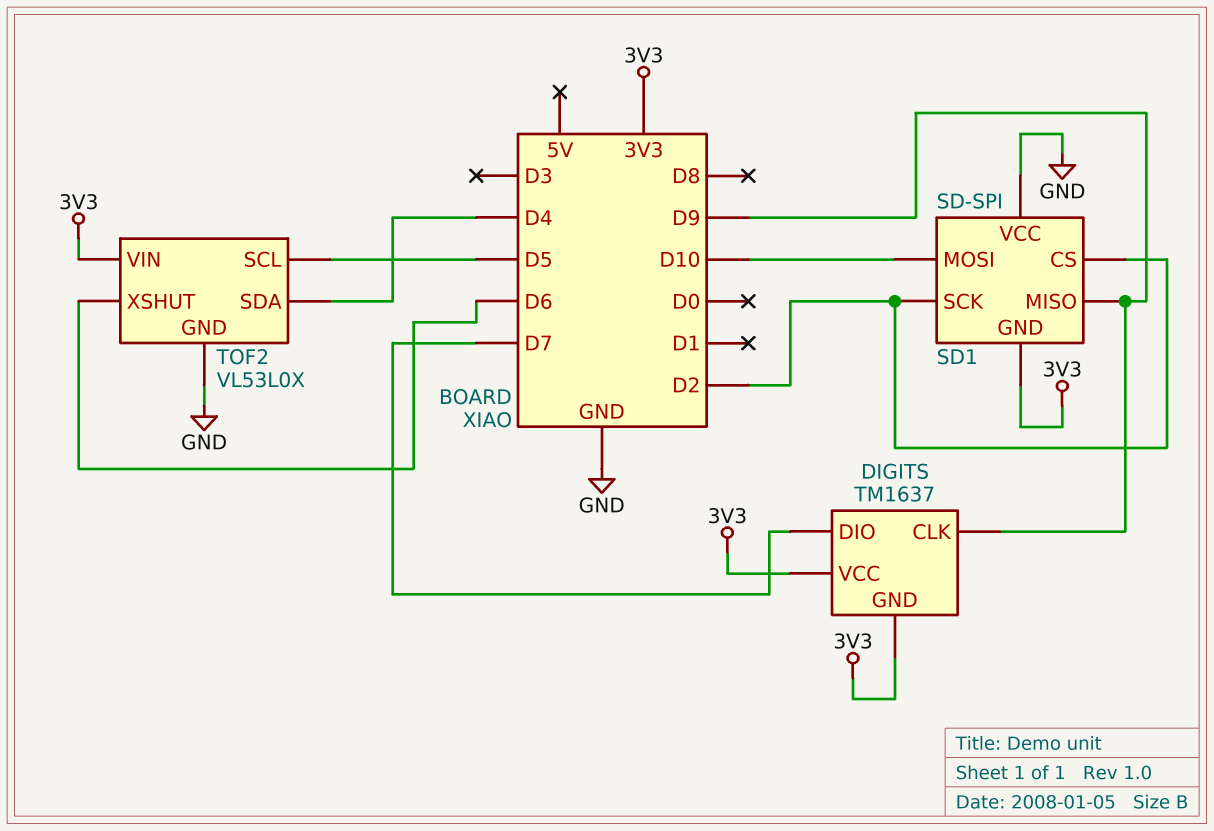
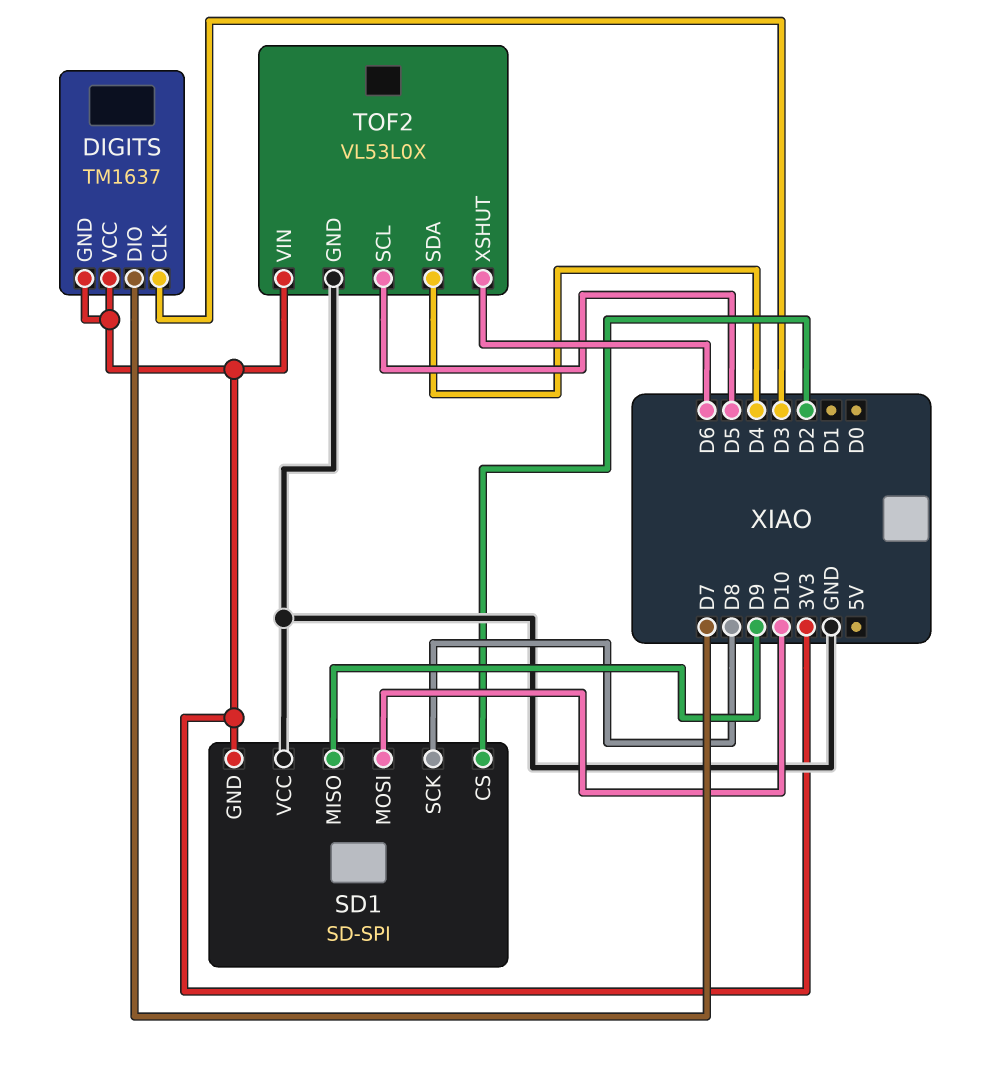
DIGITS pin CLK: D9 -> D3
SD1 pin SCK: D2 -> D8

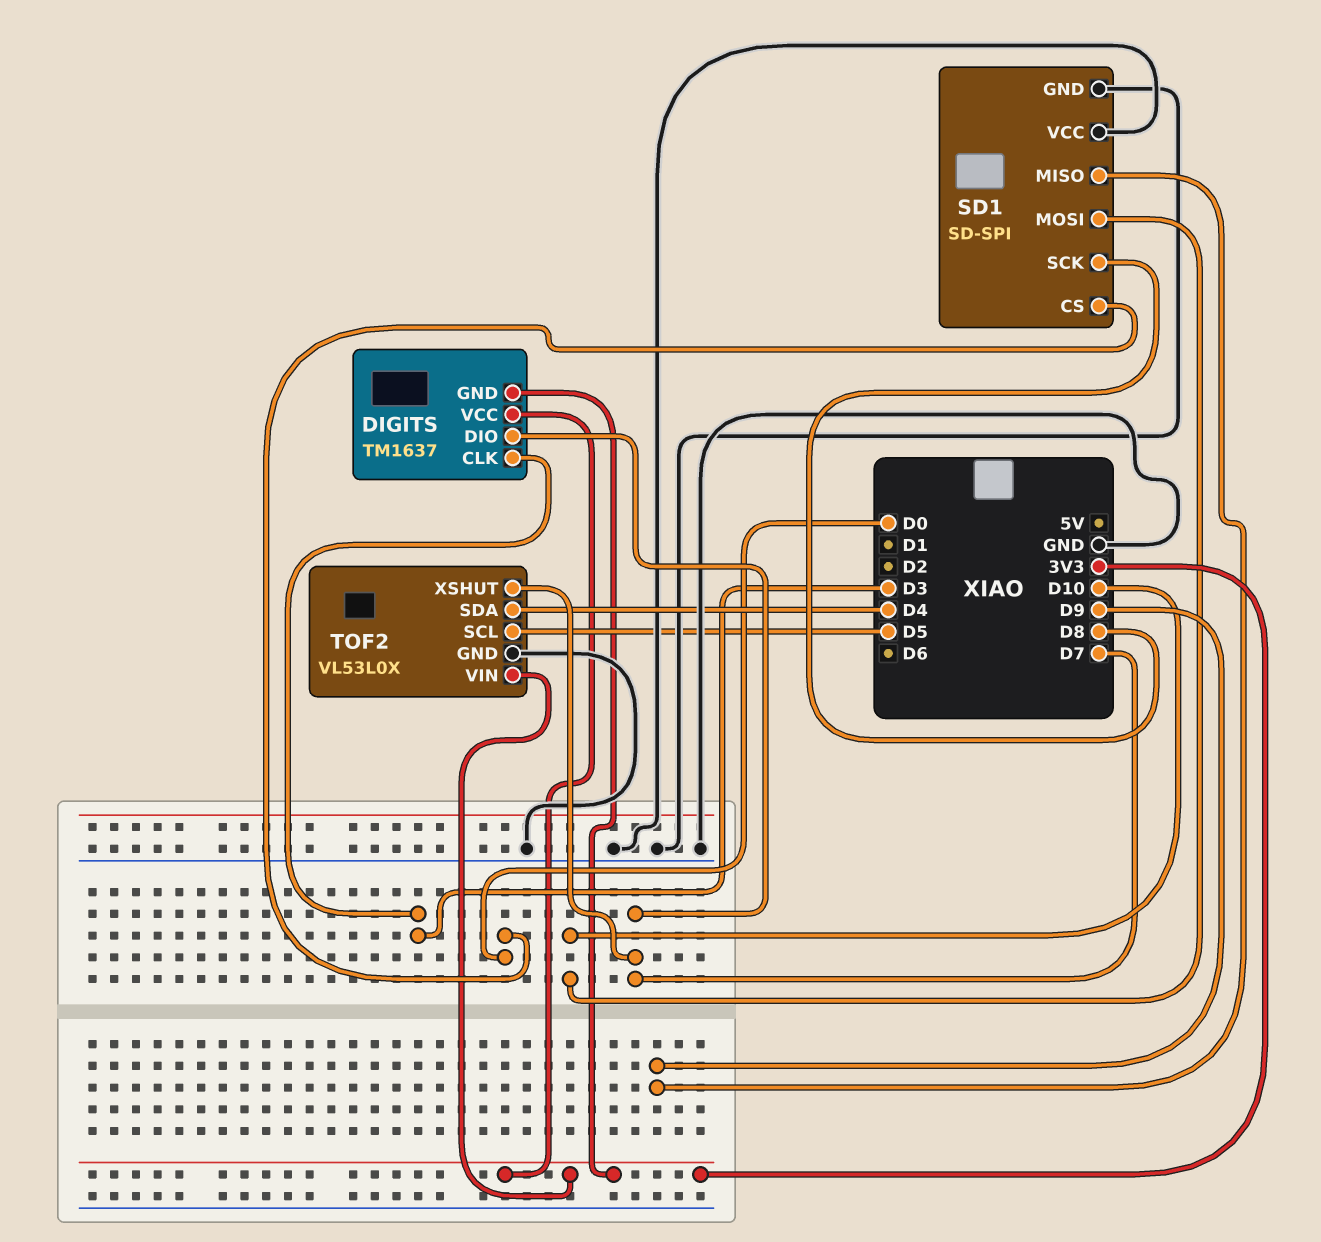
SD1 pin CS: D2 -> D0
SD1 pin GND: 3V3 -> GND
TOF2 pin XSHUT: D6 -> D7

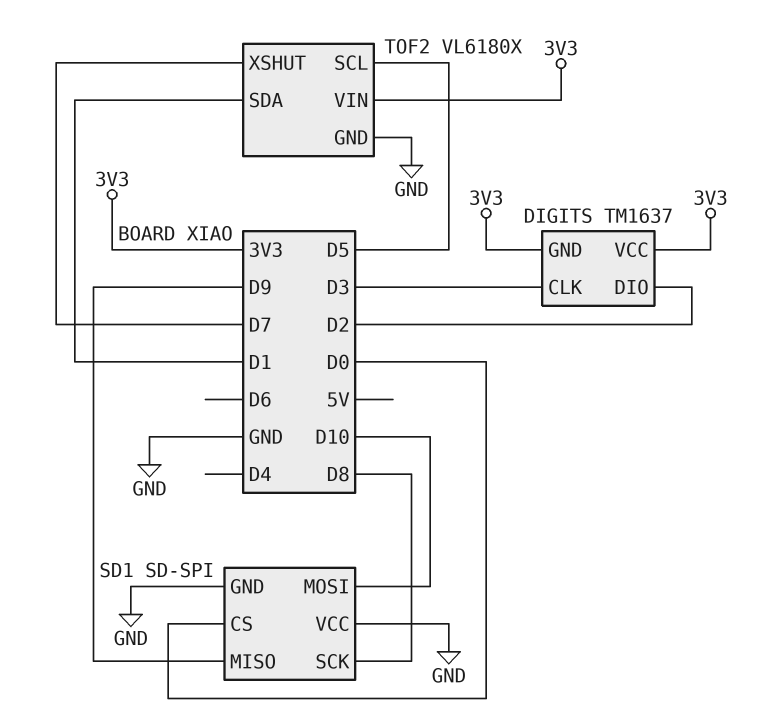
DIGITS pin DIO: D7 -> D2
TOF2: VL53L0X -> VL6180X
TOF2 pin SDA: D4 -> D1

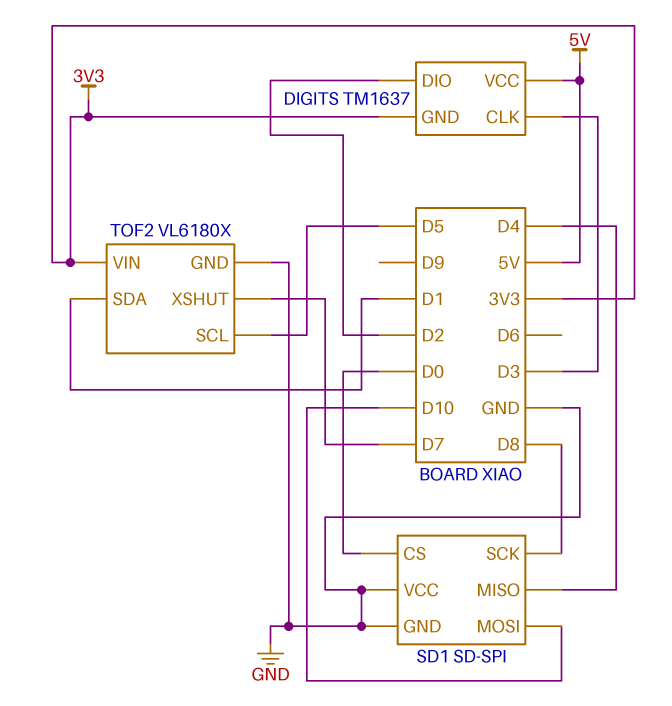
DIGITS pin VCC: 3V3 -> 5V
SD1 pin MISO: D9 -> D4

